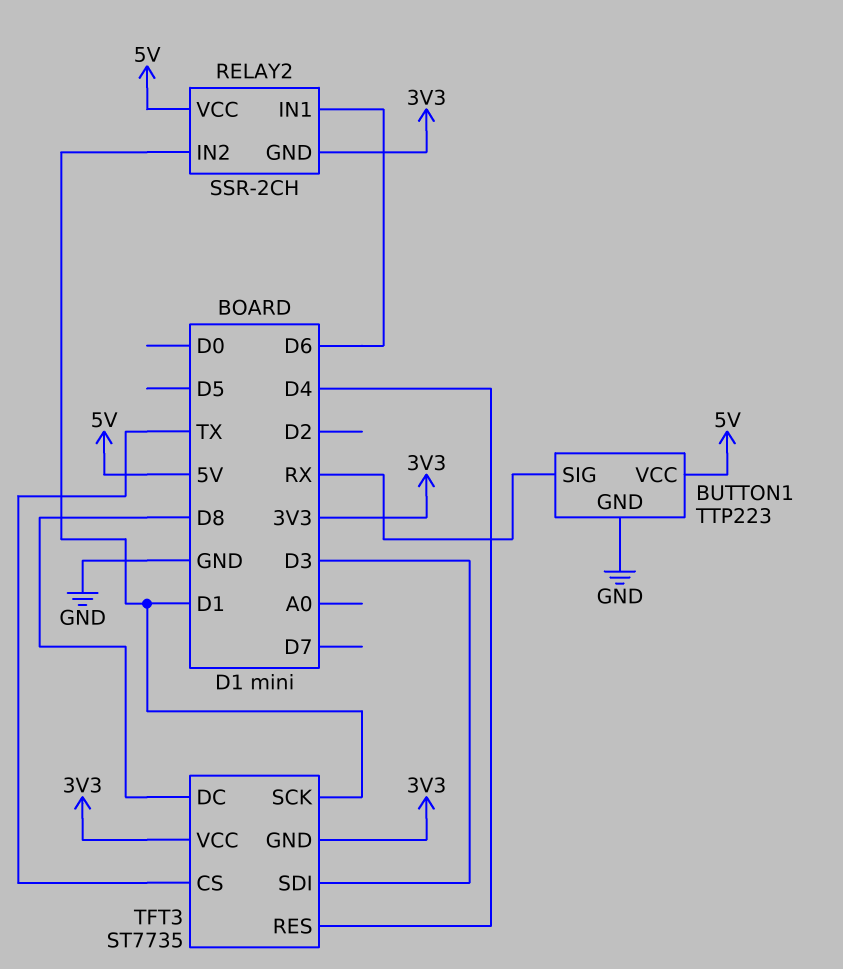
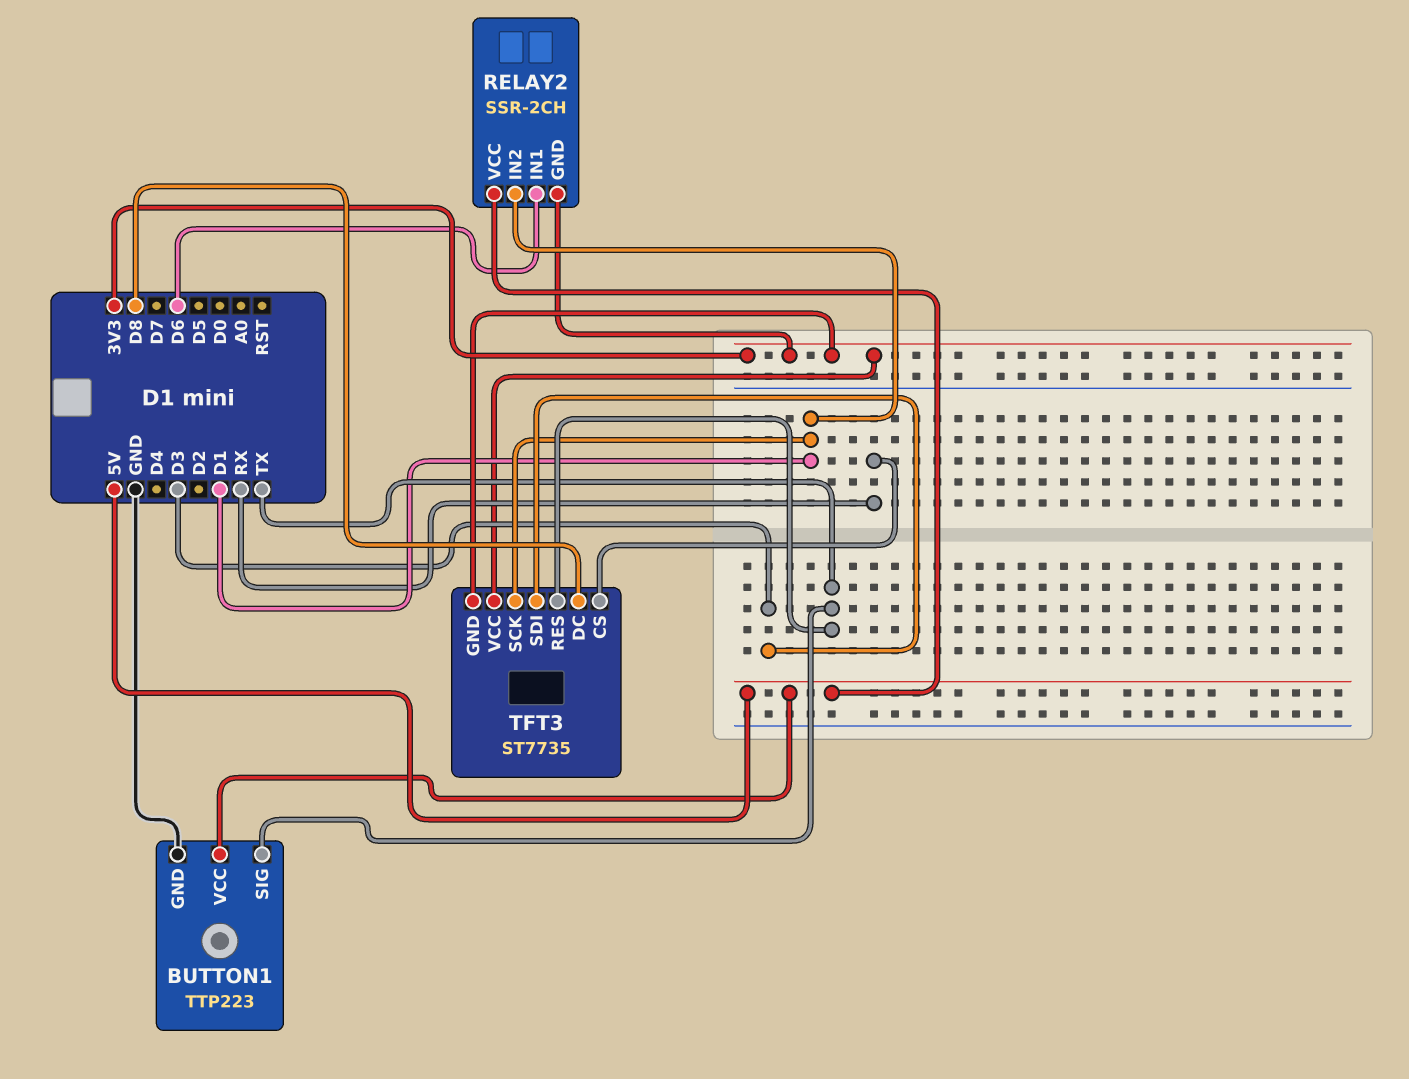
BUTTON1 pin SIG: RX -> TX
TFT3 pin CS: TX -> RX
TFT3 pin RES: D4 -> TX

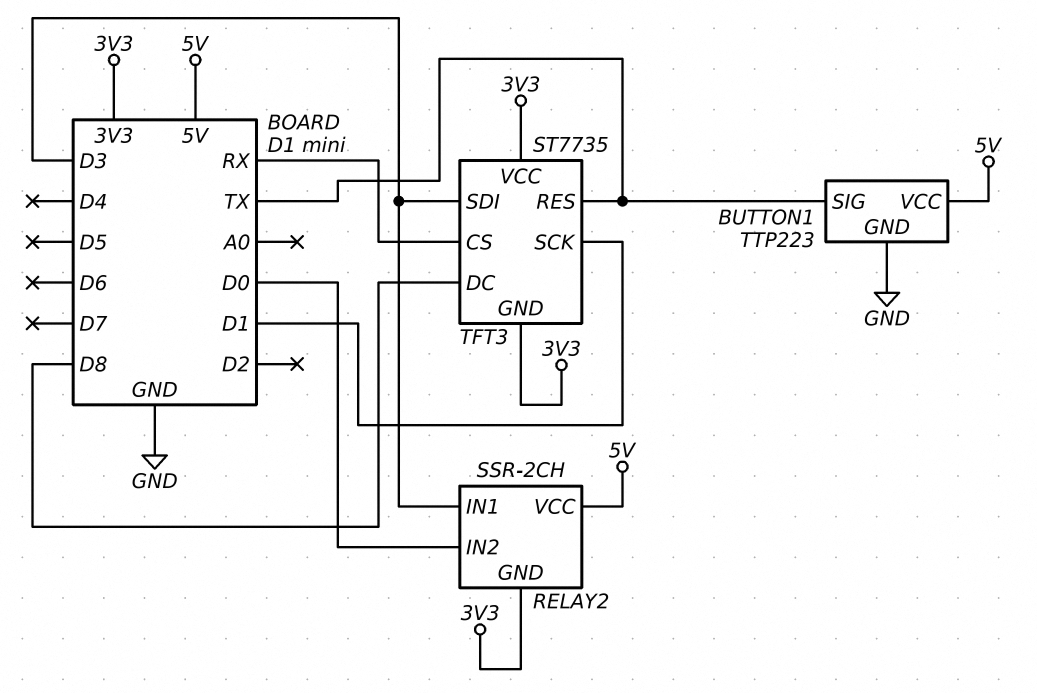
RELAY2 pin IN1: D6 -> D3
RELAY2 pin IN2: D1 -> D0

